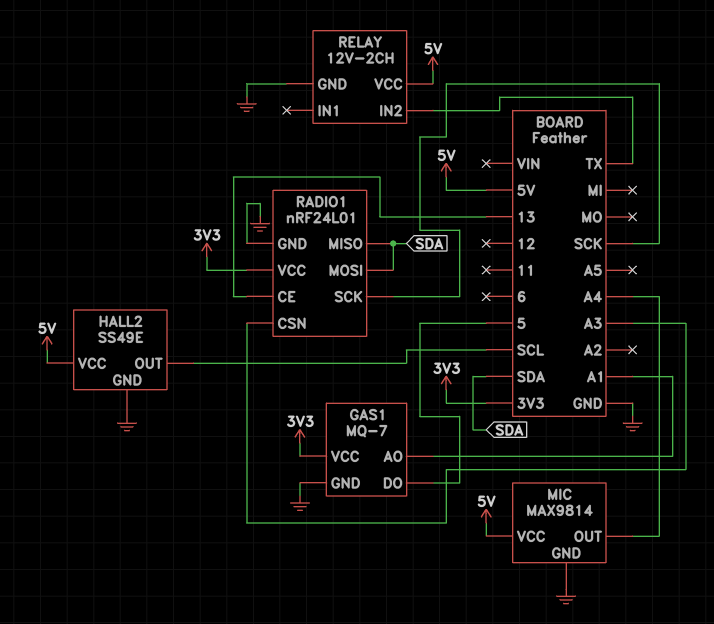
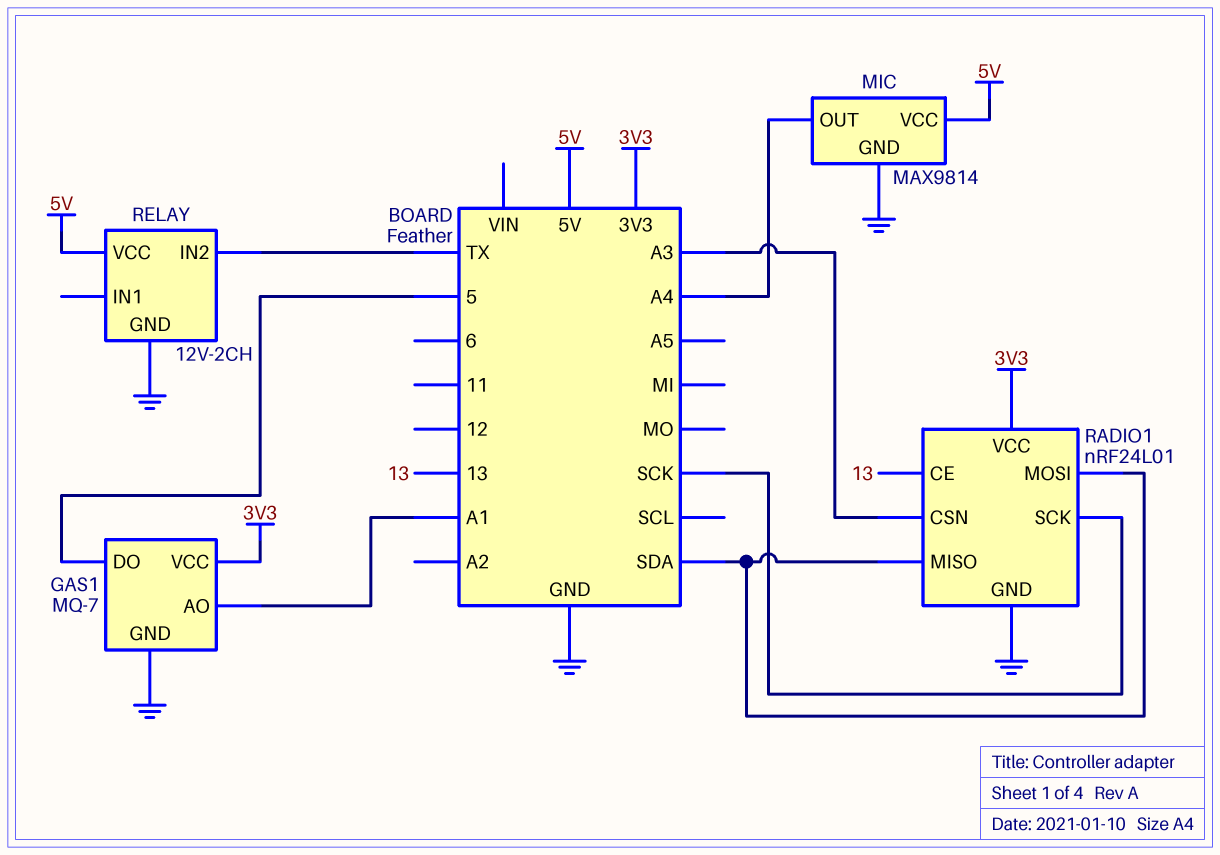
HALL2: SS49E -> none
HALL2 pin GND: GND -> none
HALL2 pin OUT: SCL -> none
HALL2 pin VCC: 5V -> none

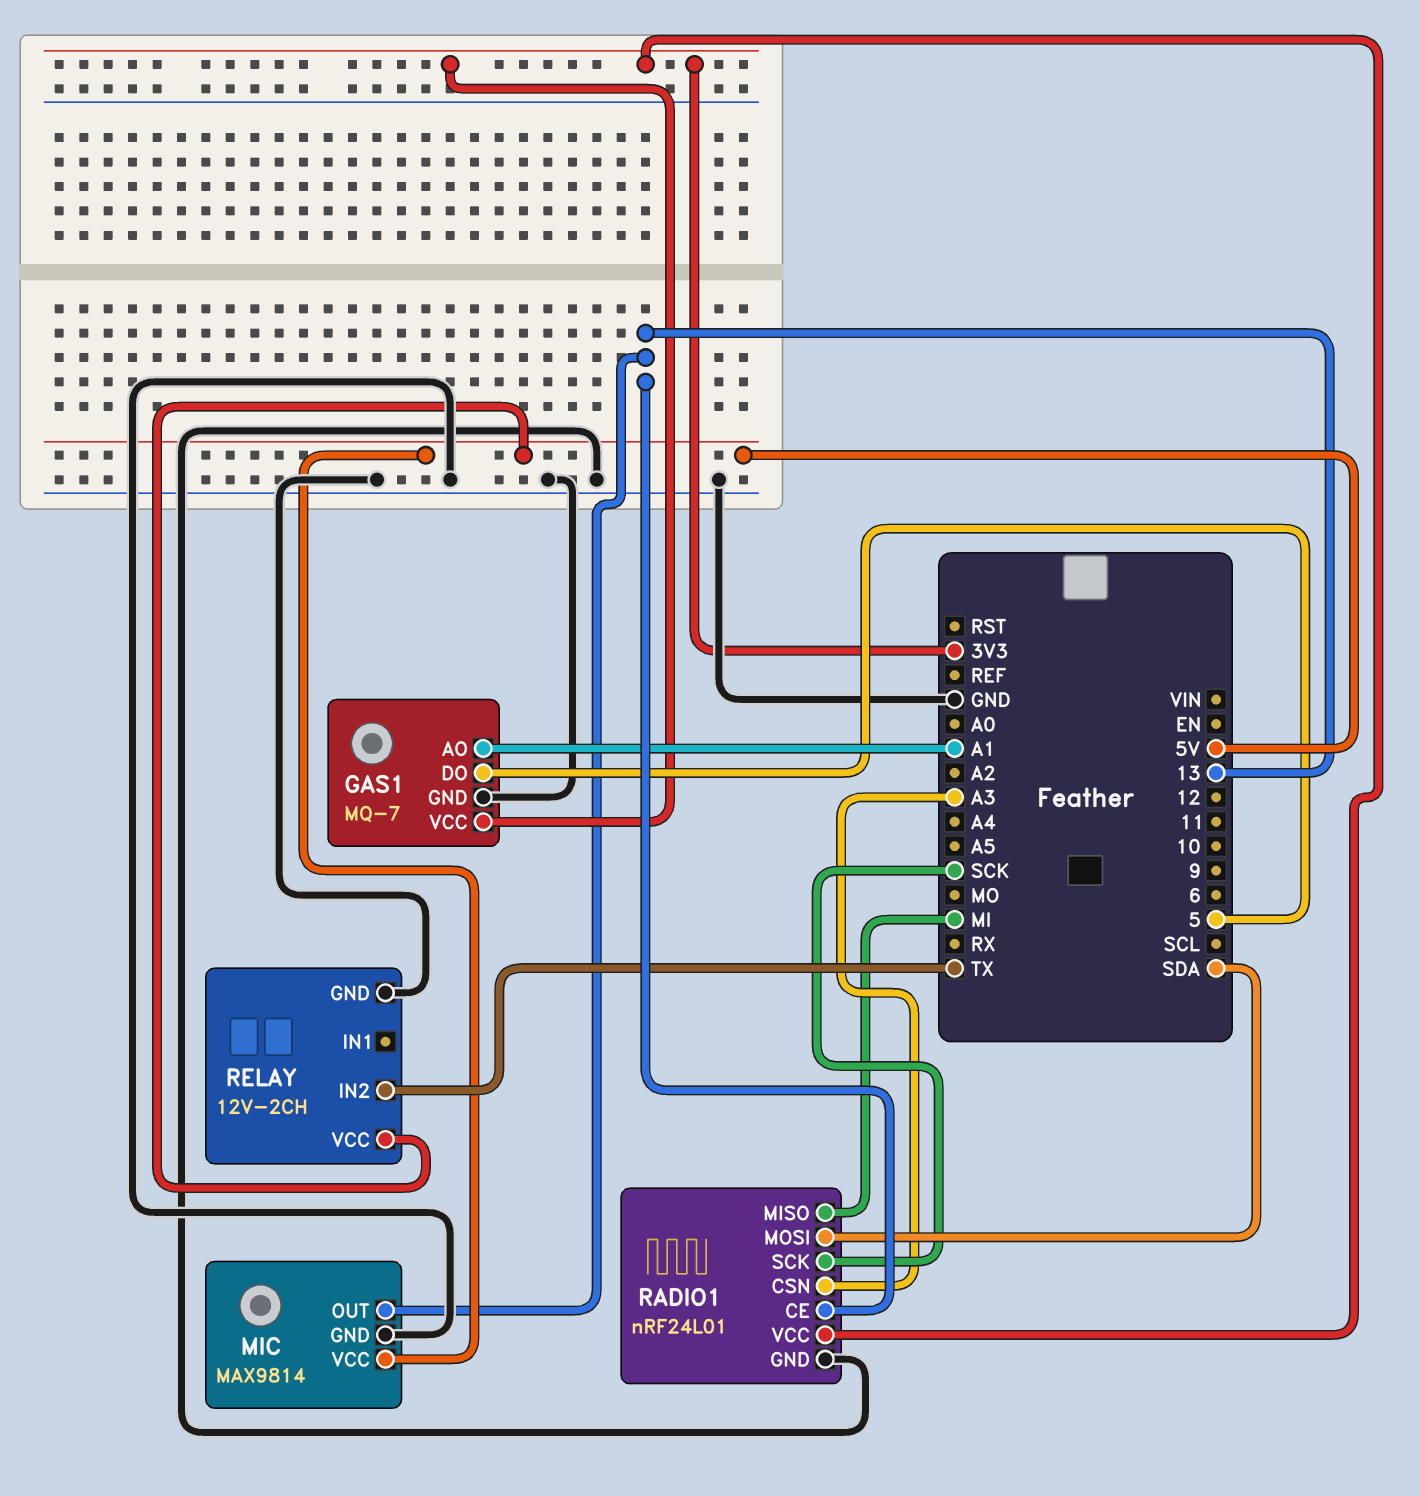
MIC pin OUT: A4 -> 13
RADIO1 pin MISO: SDA -> MI

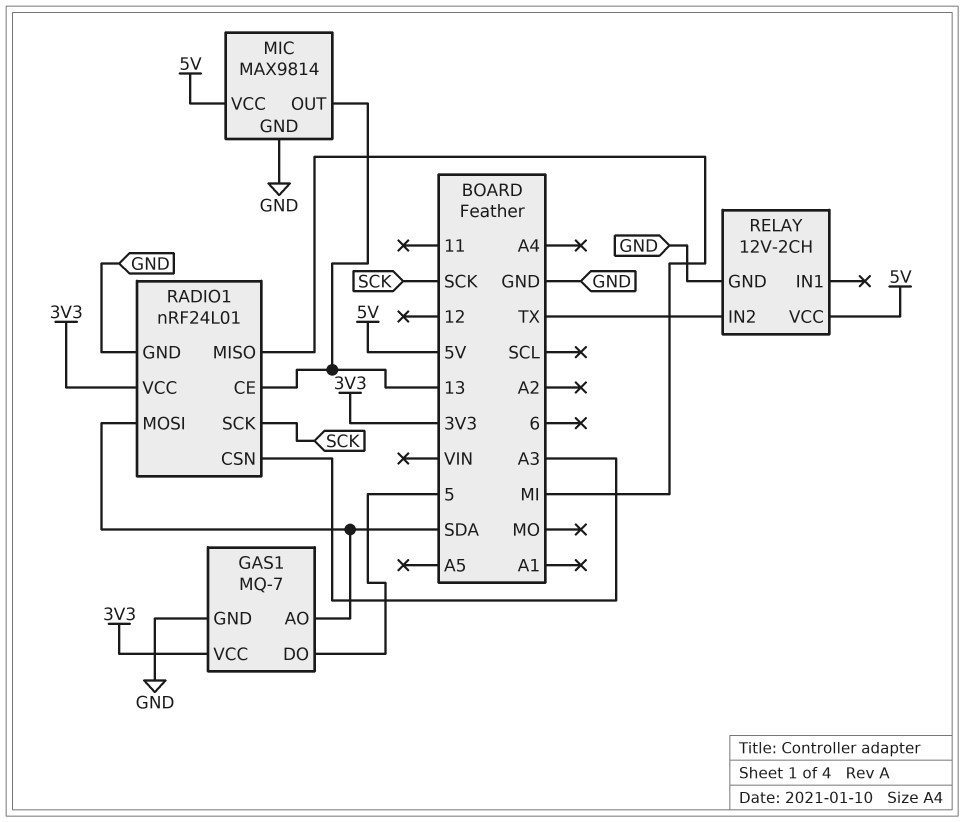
GAS1 pin AO: A1 -> SDA

